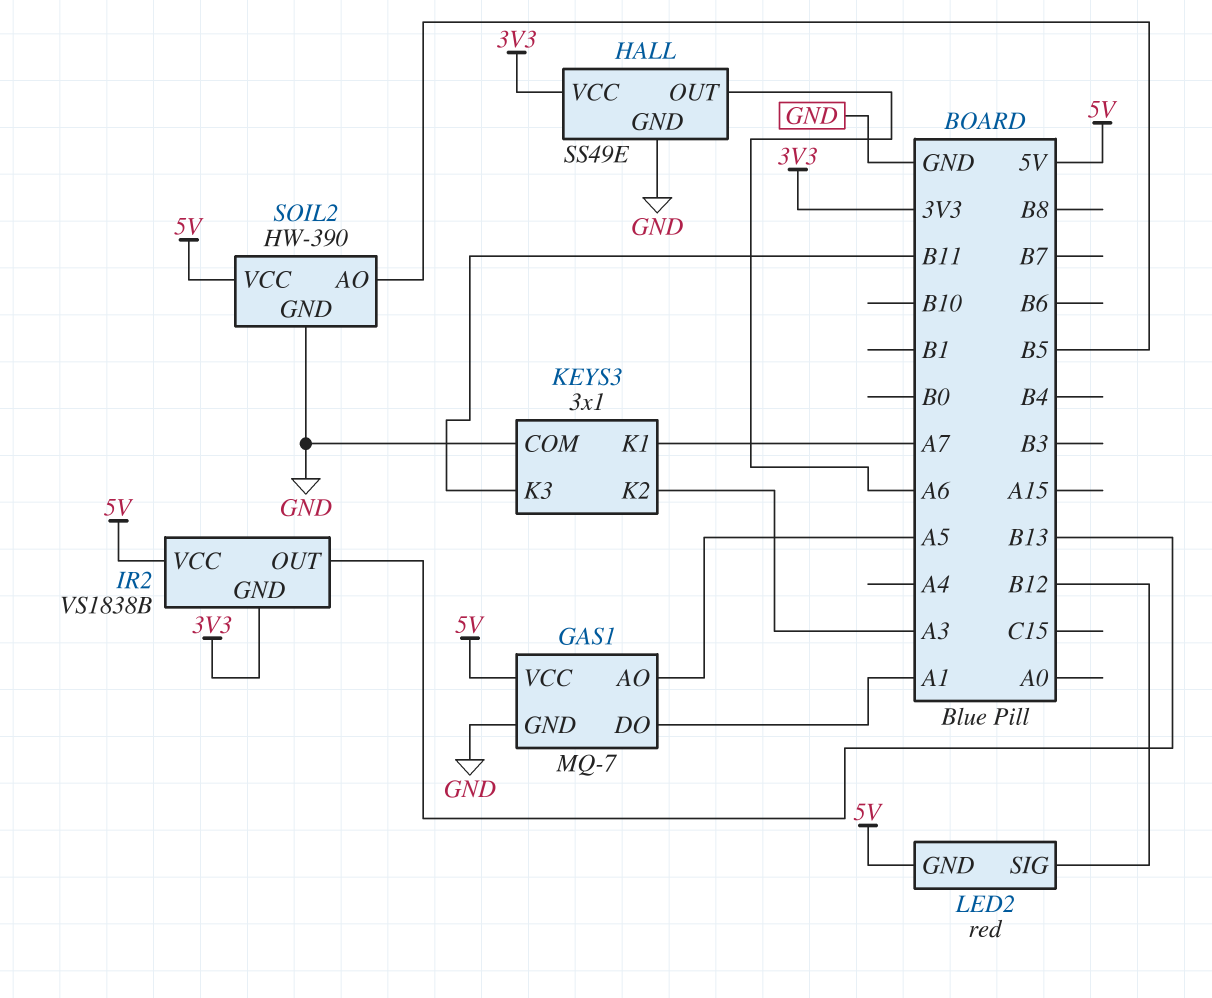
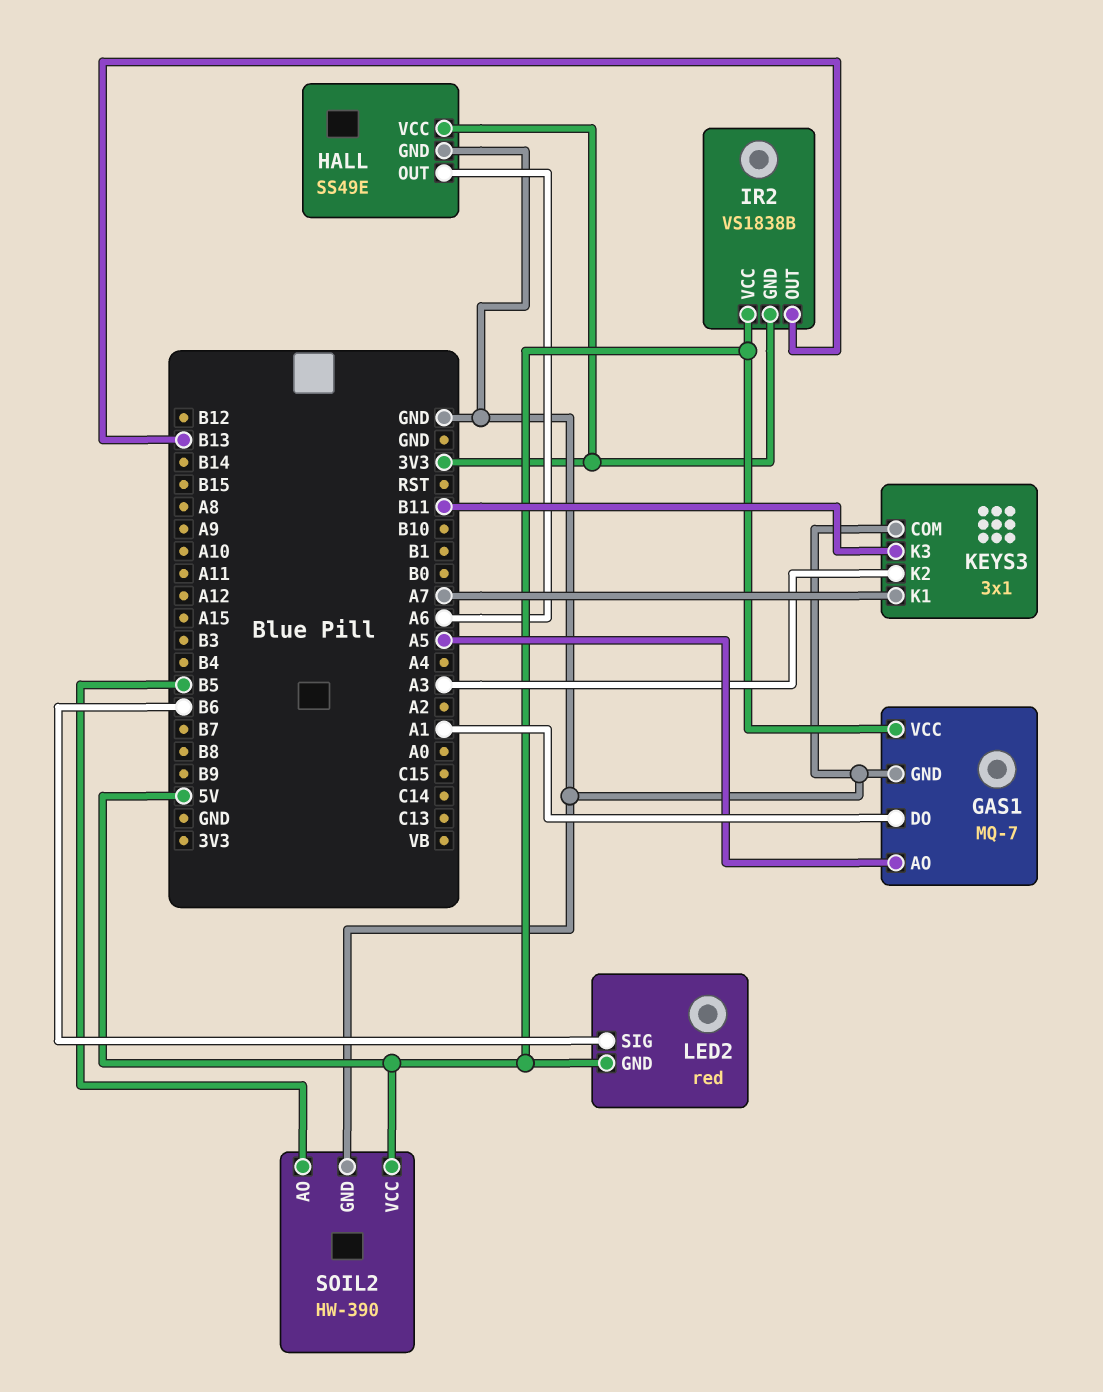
LED2 pin SIG: B12 -> B6

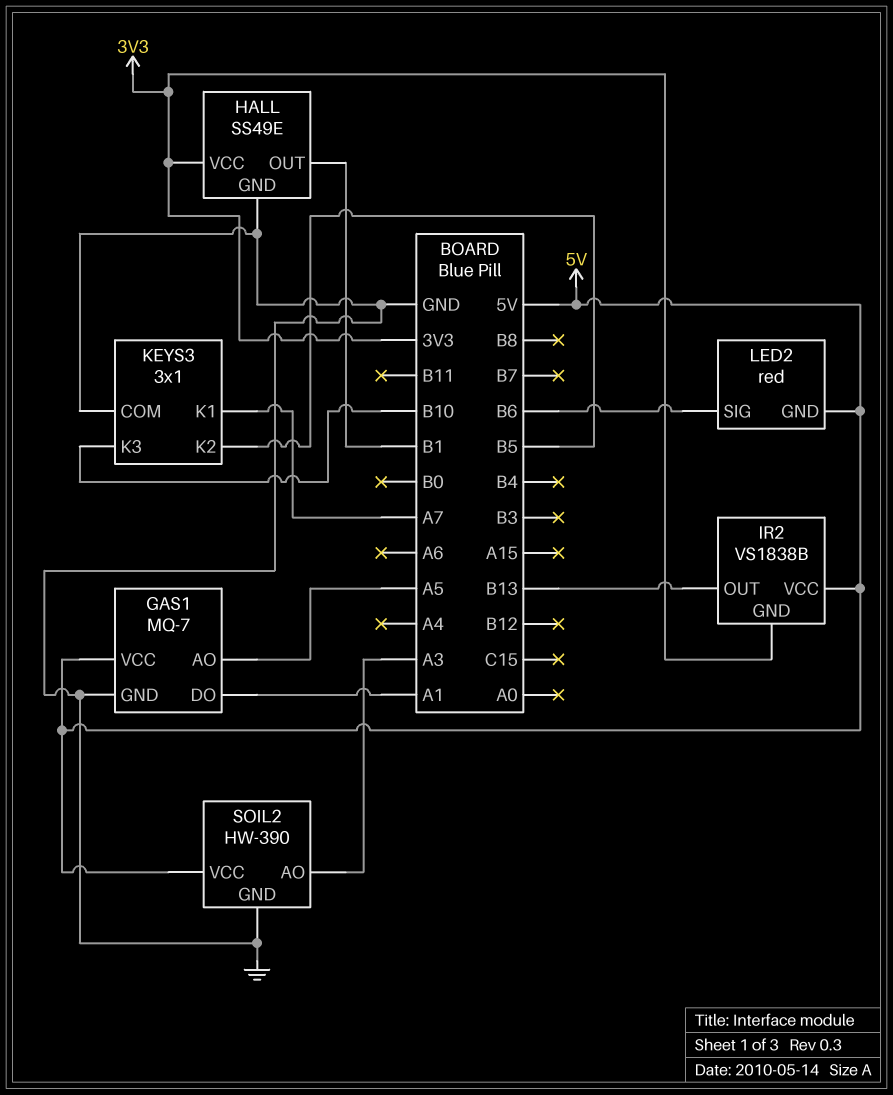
HALL pin OUT: A6 -> B1
KEYS3 pin K2: A3 -> B5
KEYS3 pin K3: B11 -> B10
SOIL2 pin AO: B5 -> A3

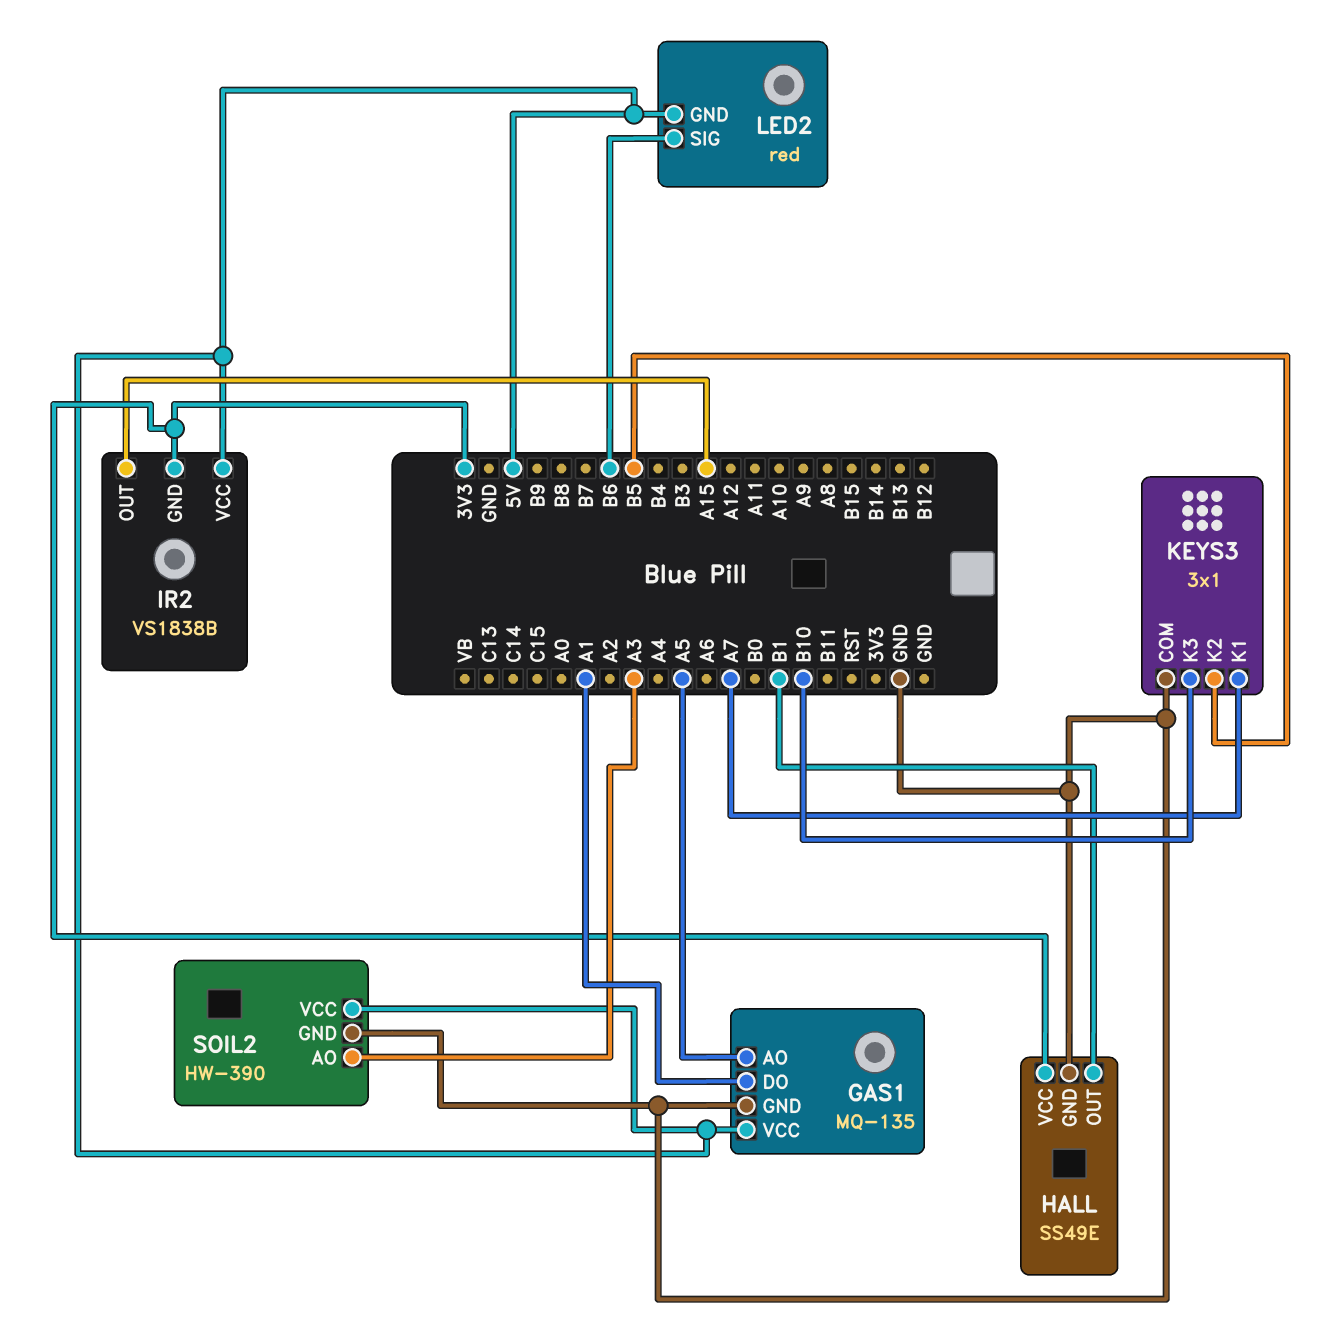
GAS1: MQ-7 -> MQ-135
IR2 pin OUT: B13 -> A15

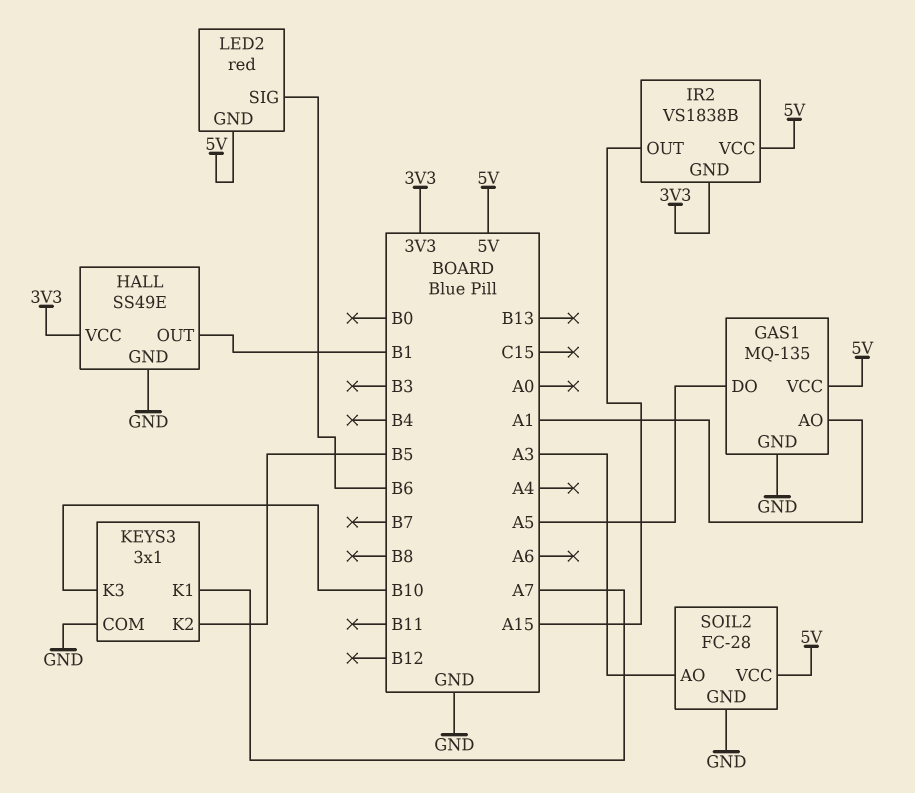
GAS1 pin AO: A5 -> A1
GAS1 pin DO: A1 -> A5
SOIL2: HW-390 -> FC-28

